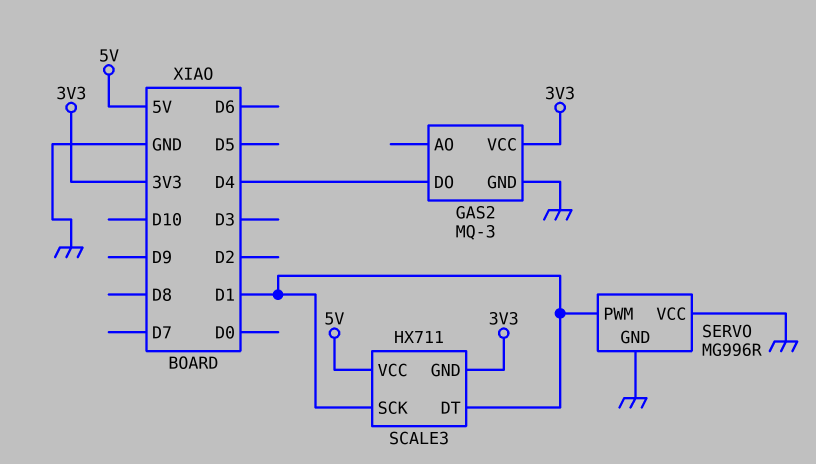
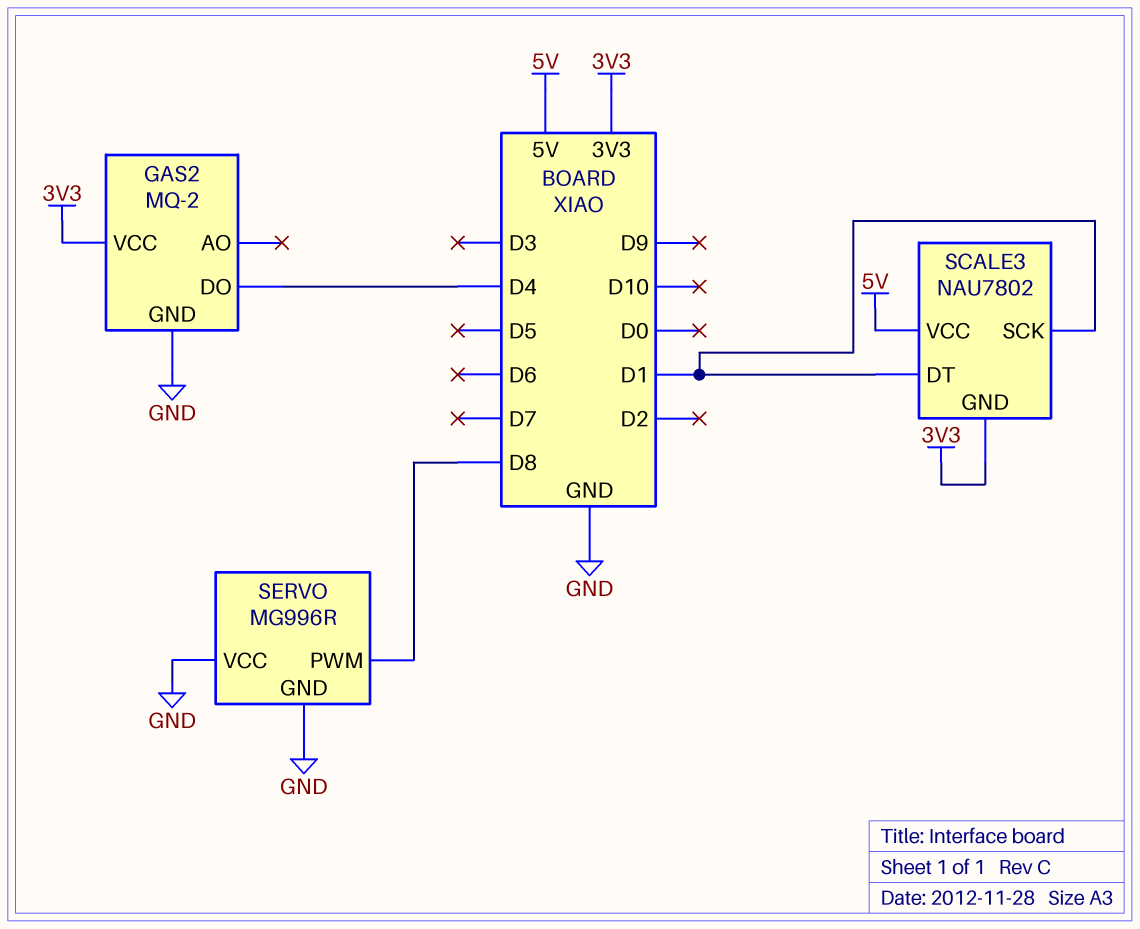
GAS2: MQ-3 -> MQ-2
SCALE3: HX711 -> NAU7802
SERVO pin PWM: D1 -> D8

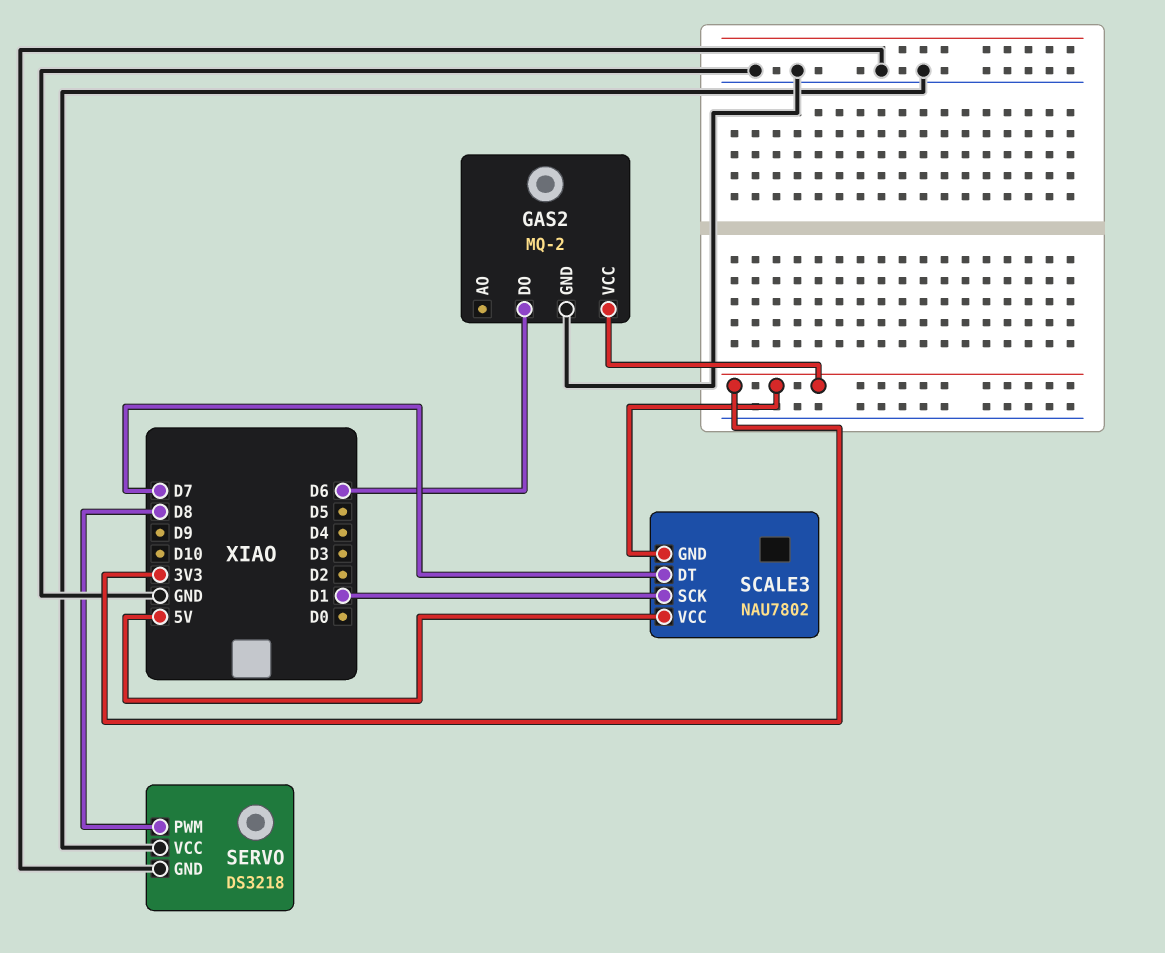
GAS2 pin DO: D4 -> D6
SCALE3 pin DT: D1 -> D7
SERVO: MG996R -> DS3218

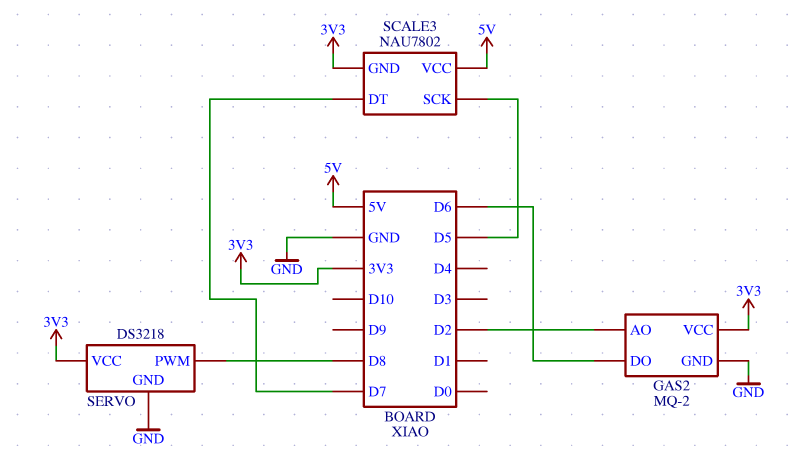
GAS2 pin AO: none -> D2
SCALE3 pin SCK: D1 -> D5
SERVO pin VCC: GND -> 3V3

